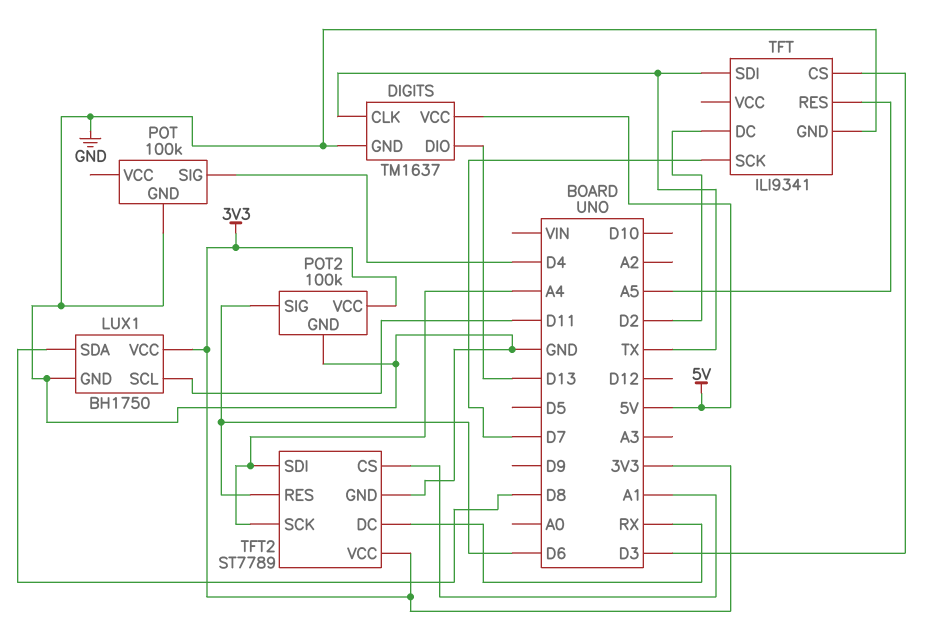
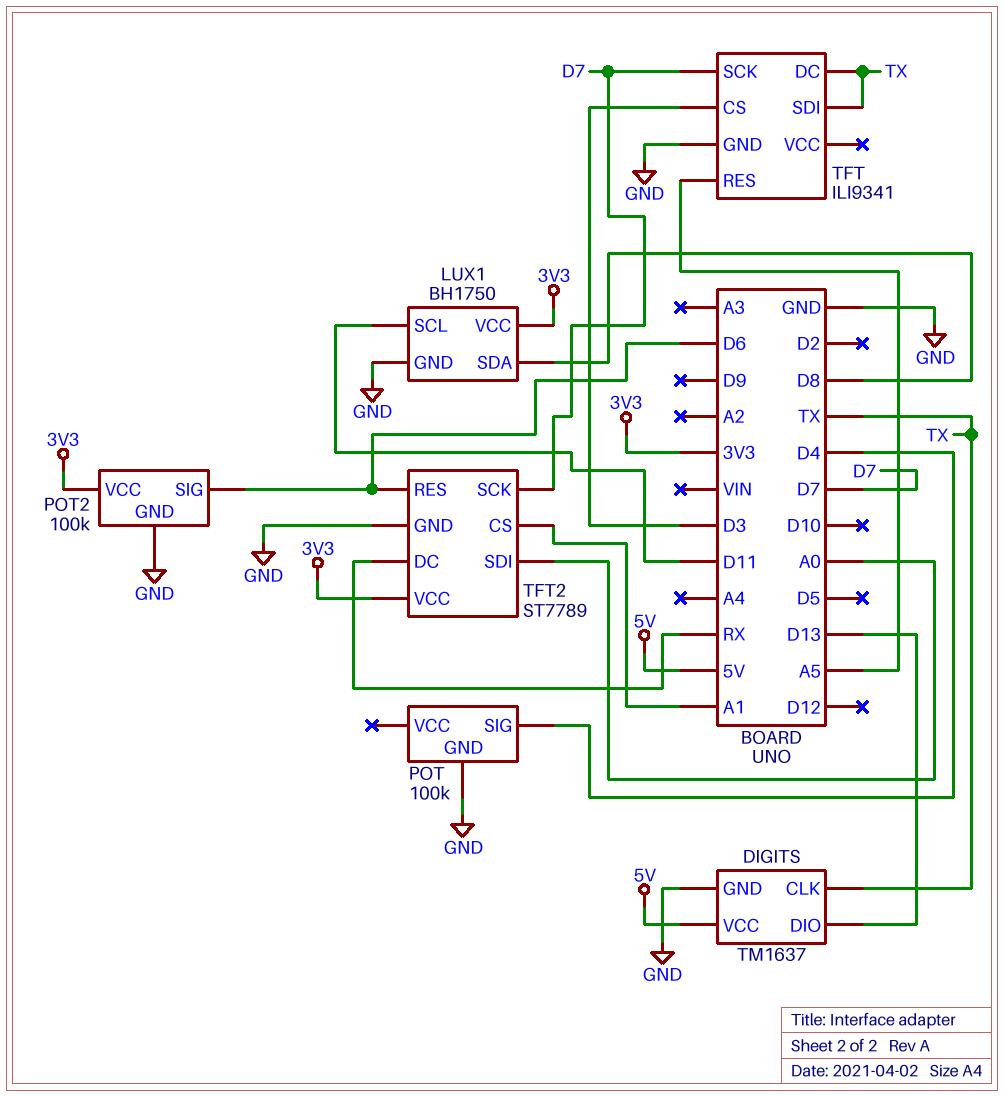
TFT pin DC: D2 -> TX
TFT2 pin SCK: A4 -> D7
TFT2 pin SDI: A4 -> A0

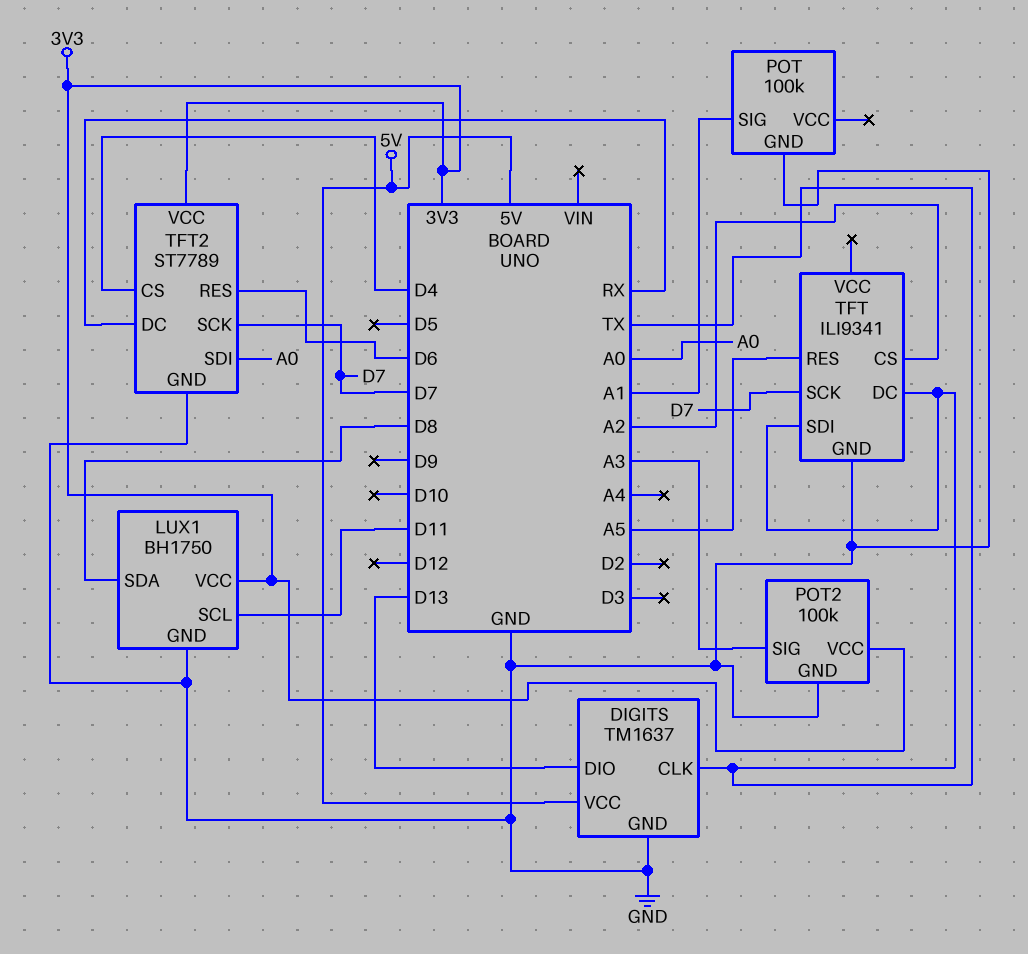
POT pin SIG: D4 -> A1
POT2 pin SIG: D6 -> A3
TFT pin CS: D3 -> A2
TFT2 pin CS: A1 -> D4

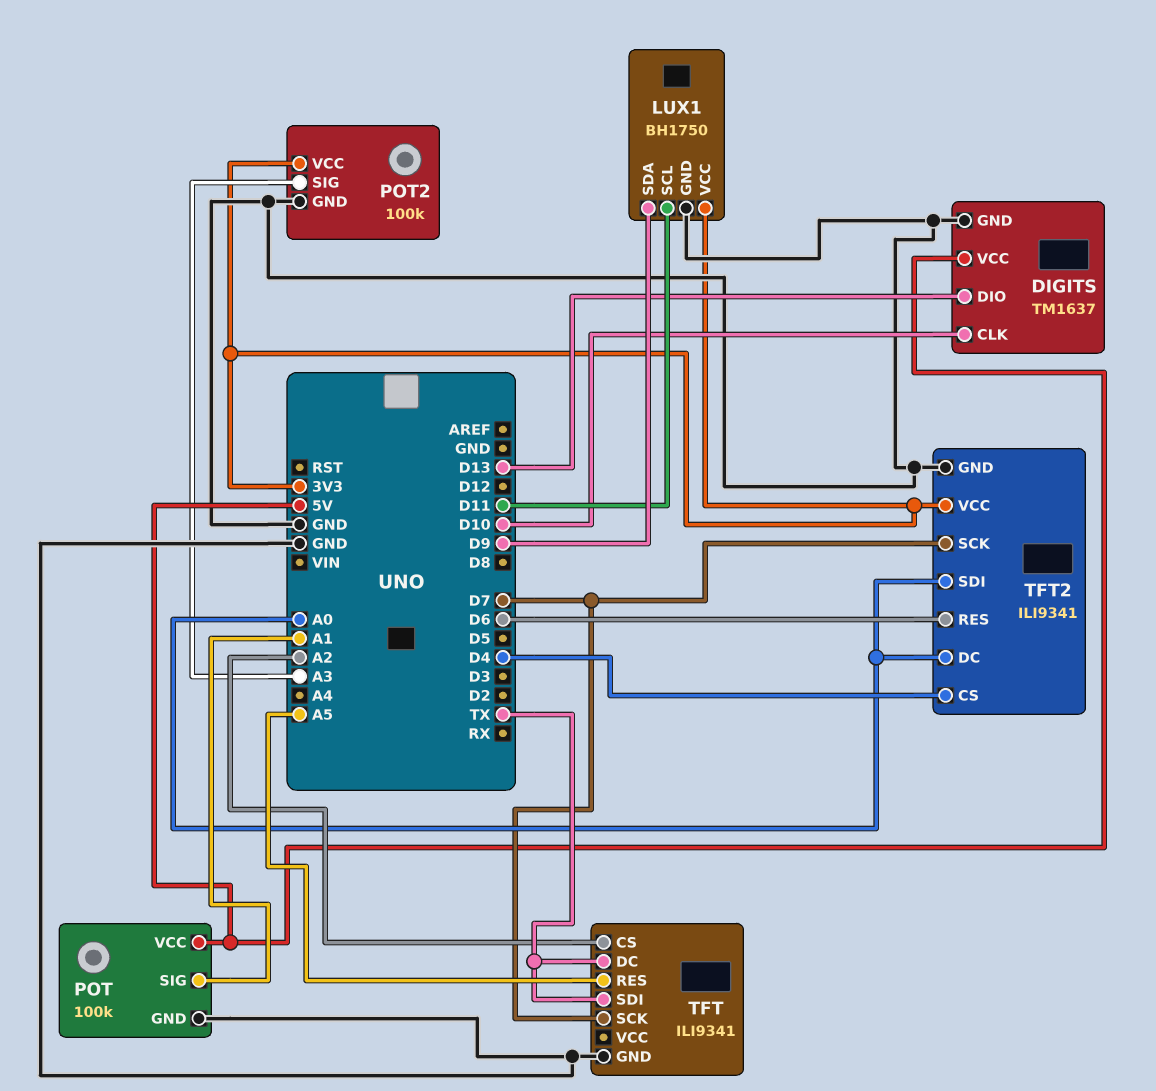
DIGITS pin CLK: TX -> D10
LUX1 pin SDA: D8 -> D9
POT pin VCC: none -> 5V
TFT2: ST7789 -> ILI9341
TFT2 pin DC: RX -> A0

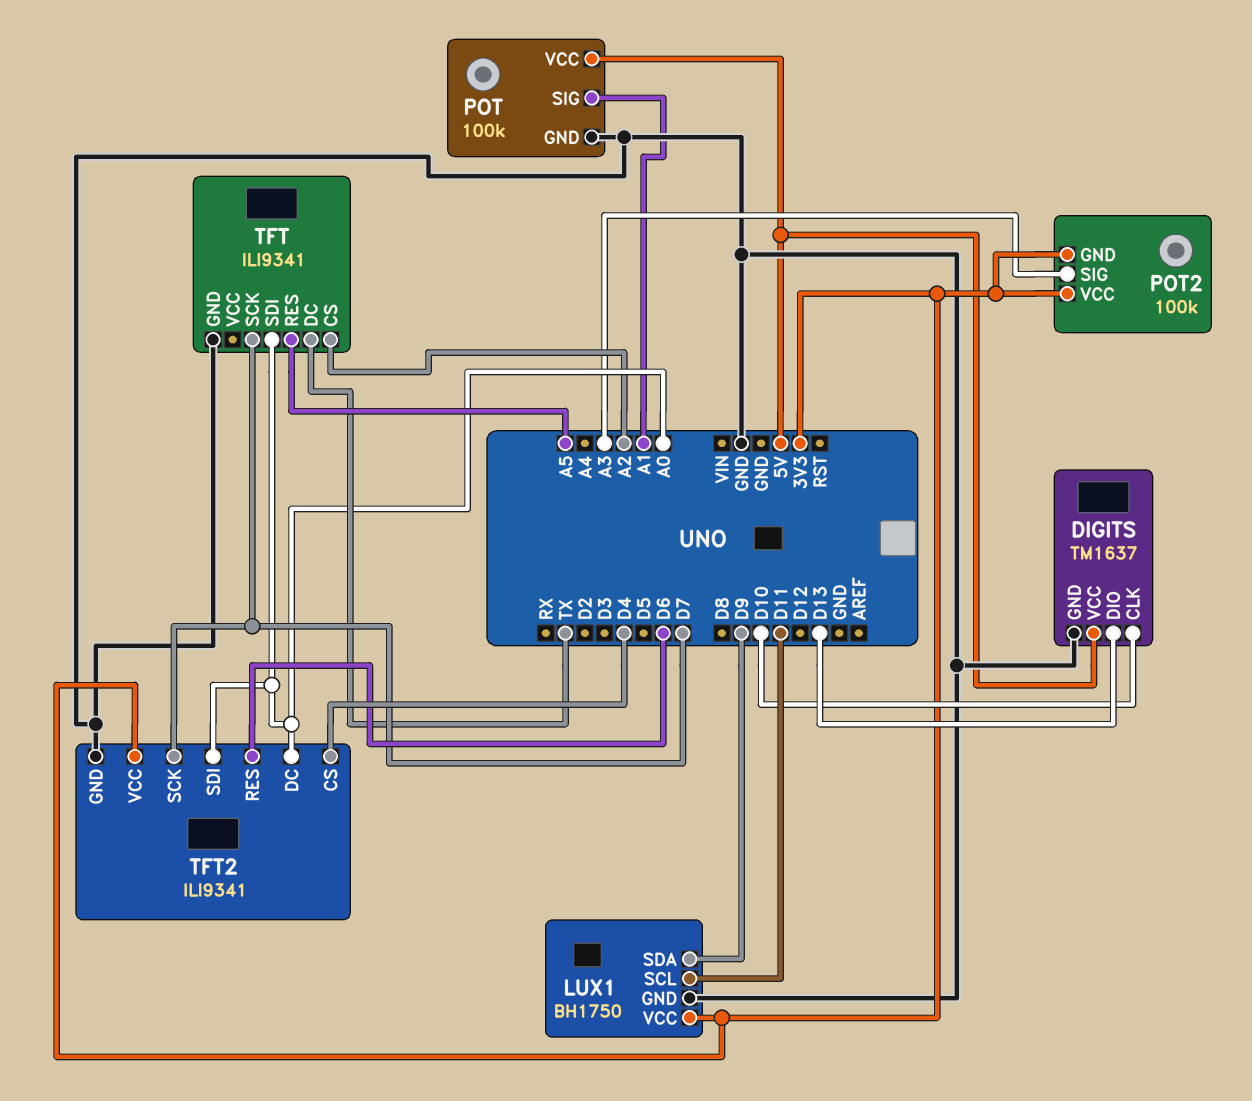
POT2 pin GND: GND -> 3V3
TFT pin SDI: TX -> A0

